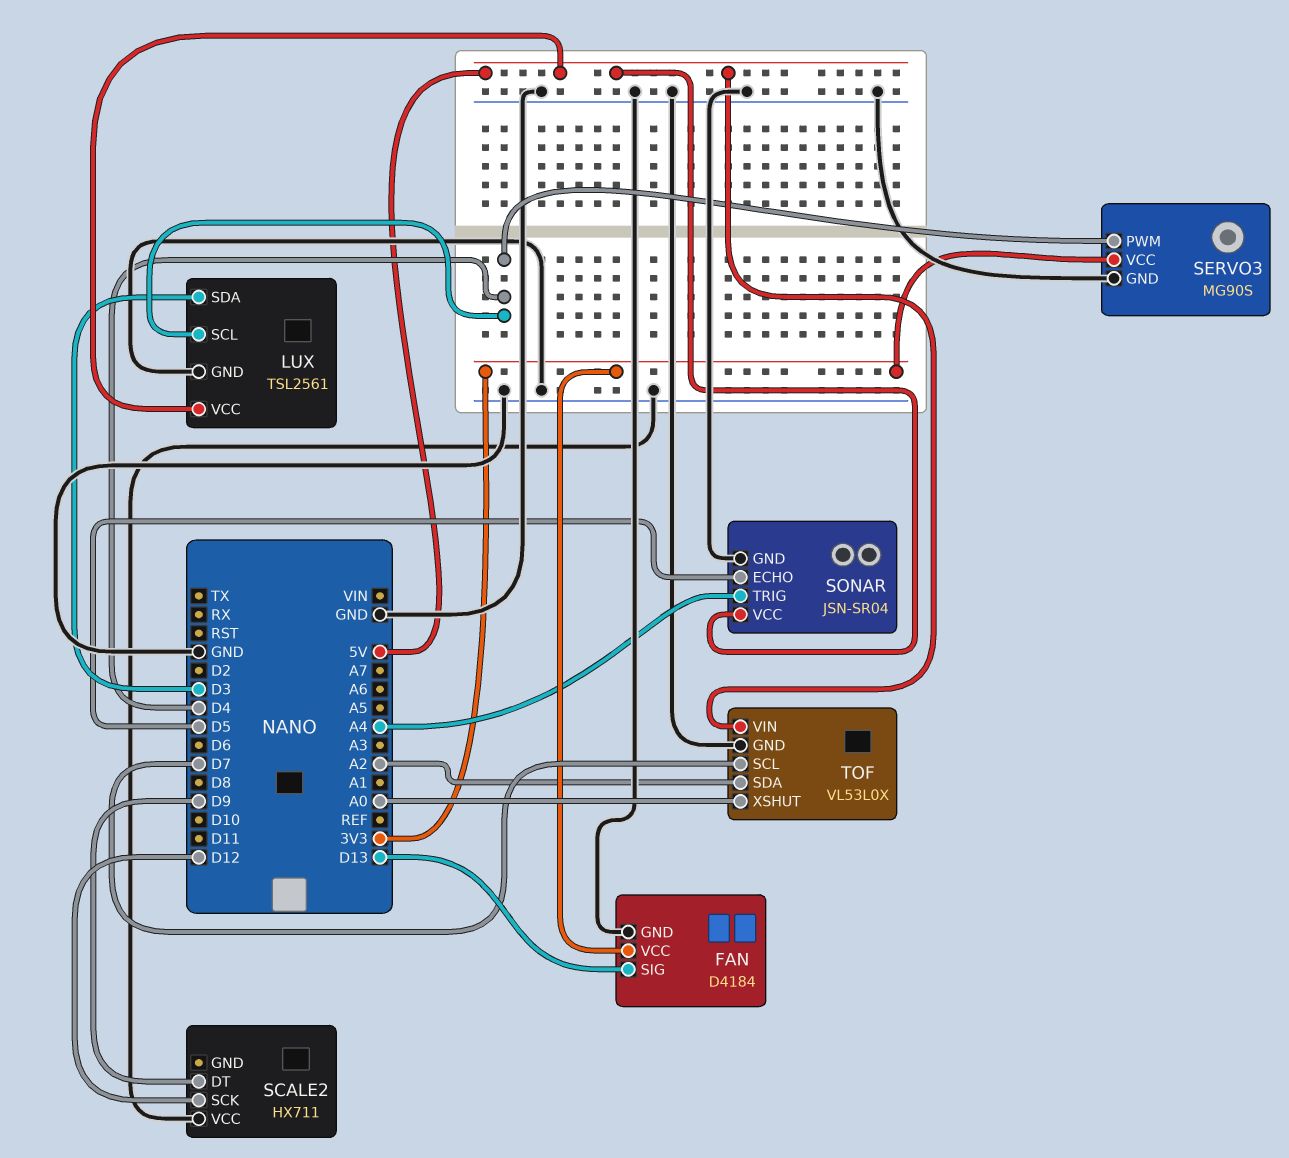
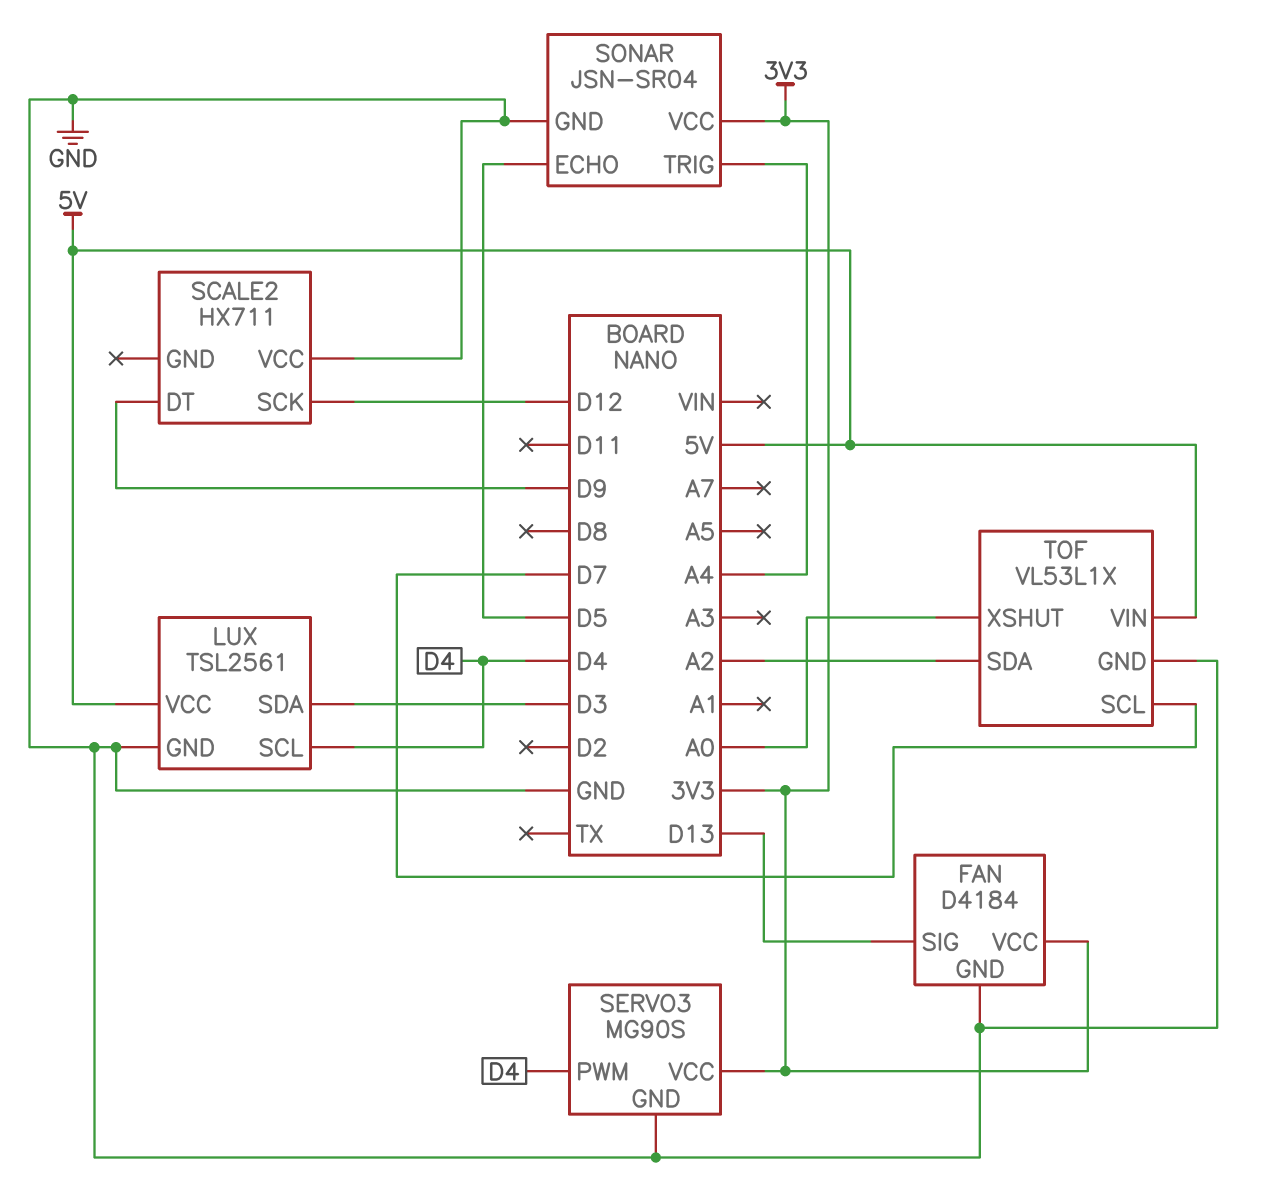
SONAR pin VCC: 5V -> 3V3
TOF: VL53L0X -> VL53L1X

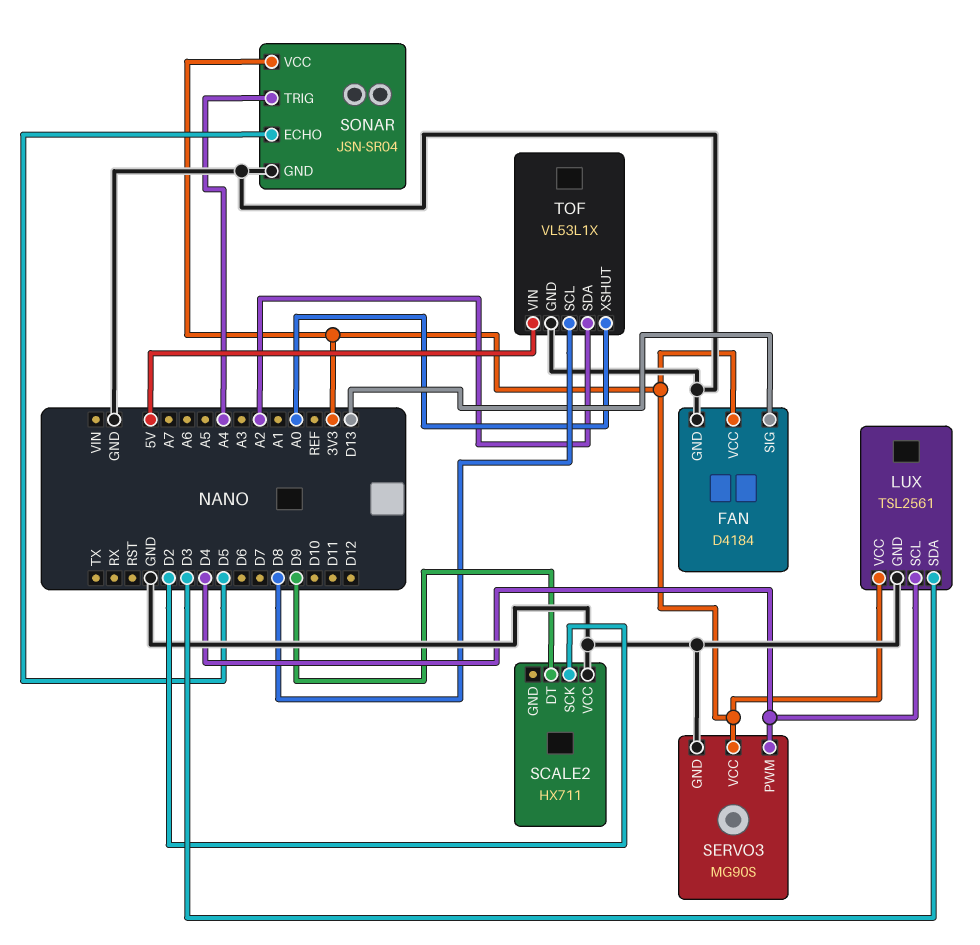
LUX pin VCC: 5V -> 3V3
SCALE2 pin SCK: D12 -> D2
TOF pin SCL: D7 -> D8

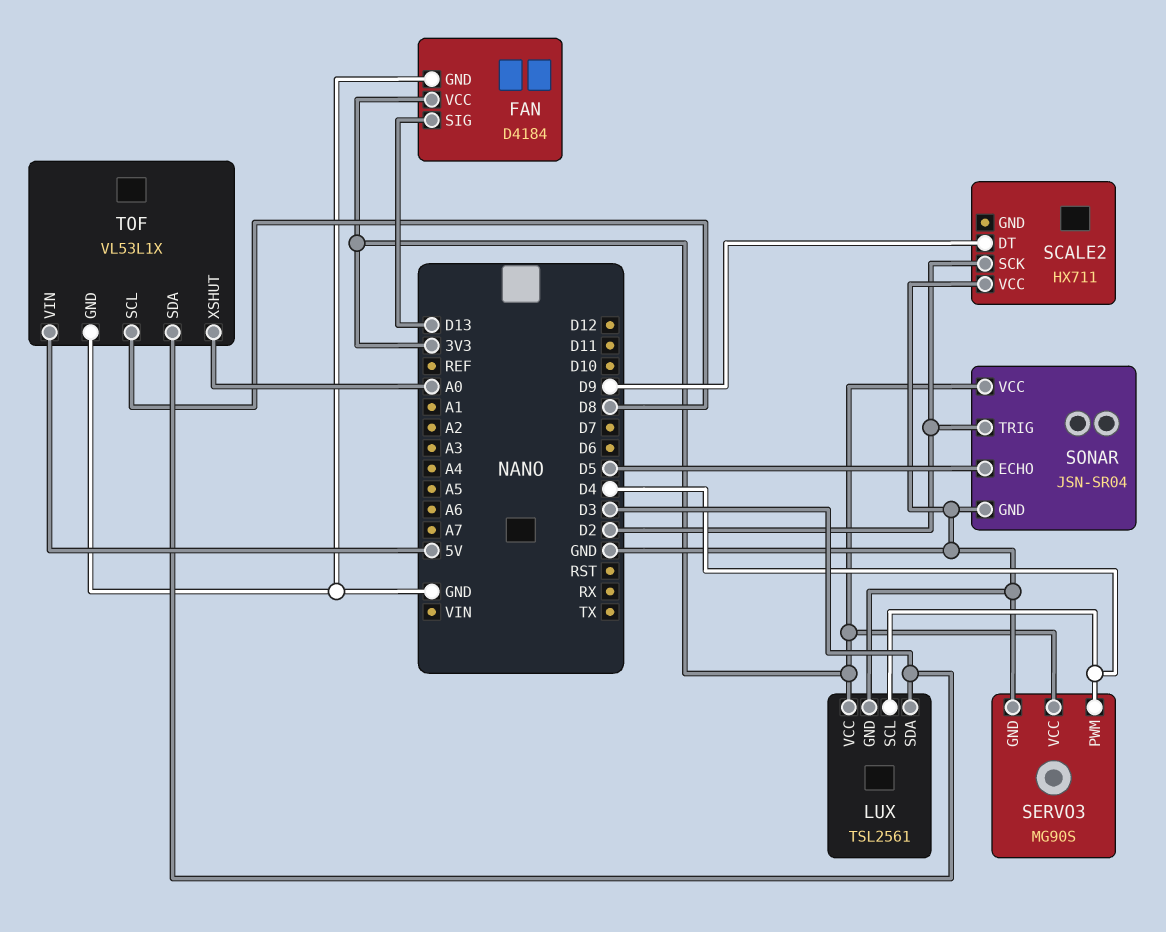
SONAR pin TRIG: A4 -> D2
TOF pin SDA: A2 -> D3

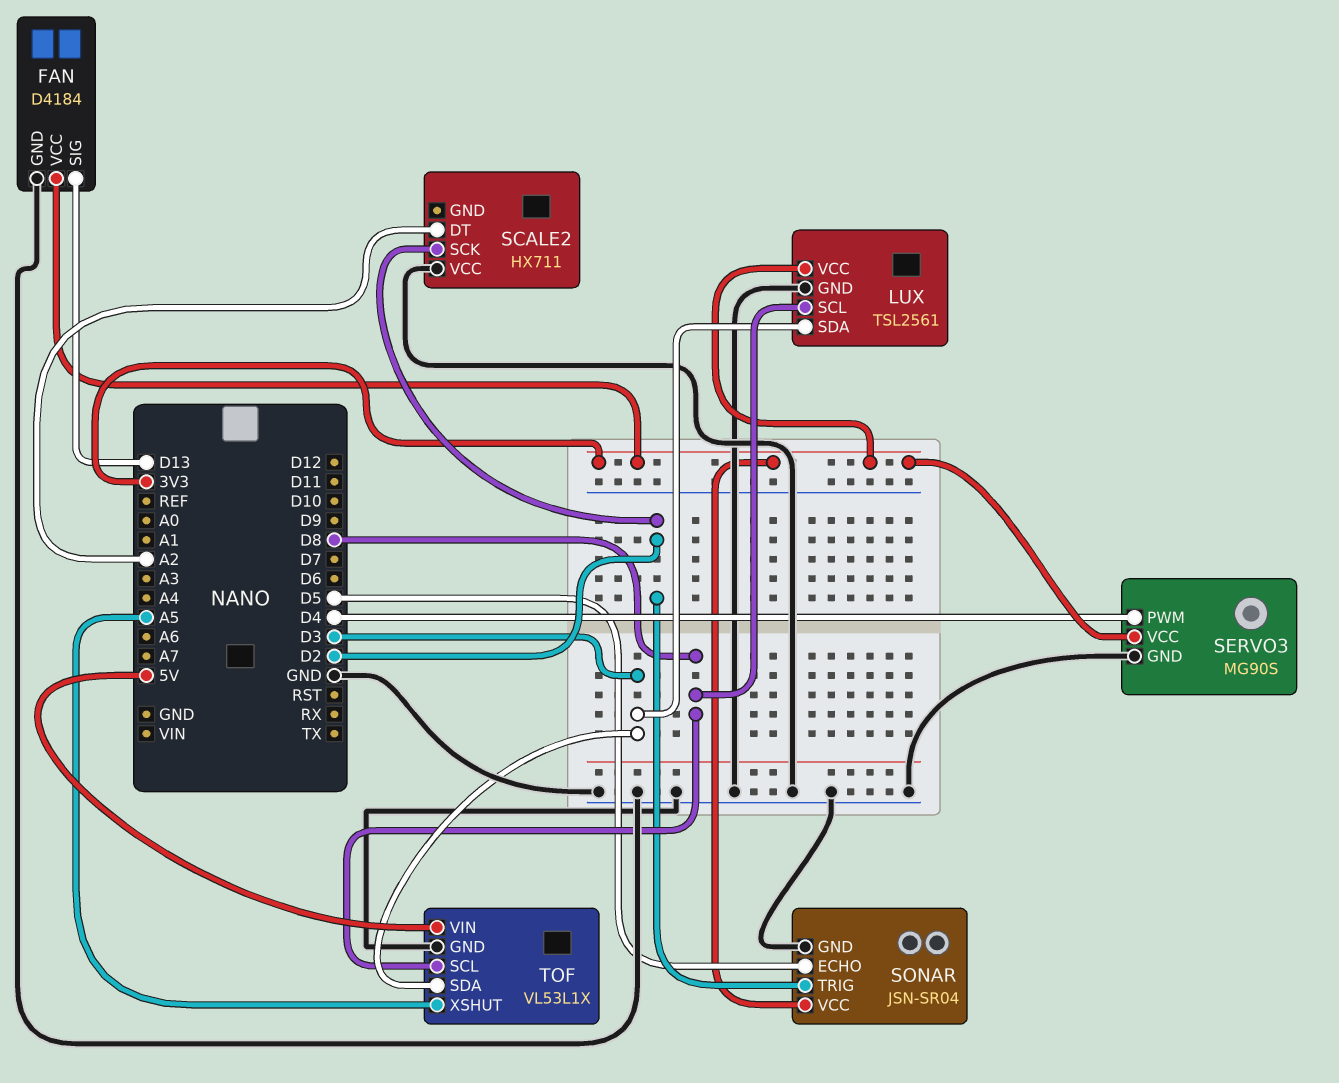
LUX pin SCL: D4 -> D8
SCALE2 pin DT: D9 -> A2
TOF pin XSHUT: A0 -> A5

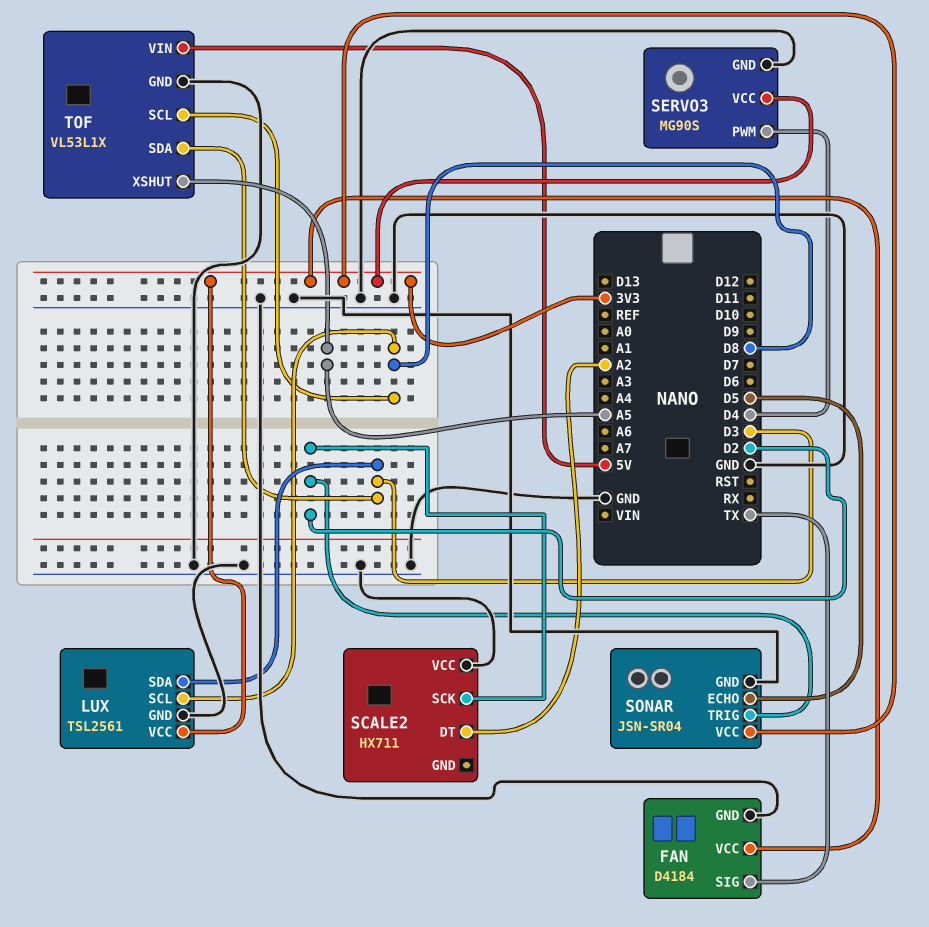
FAN pin SIG: D13 -> TX

